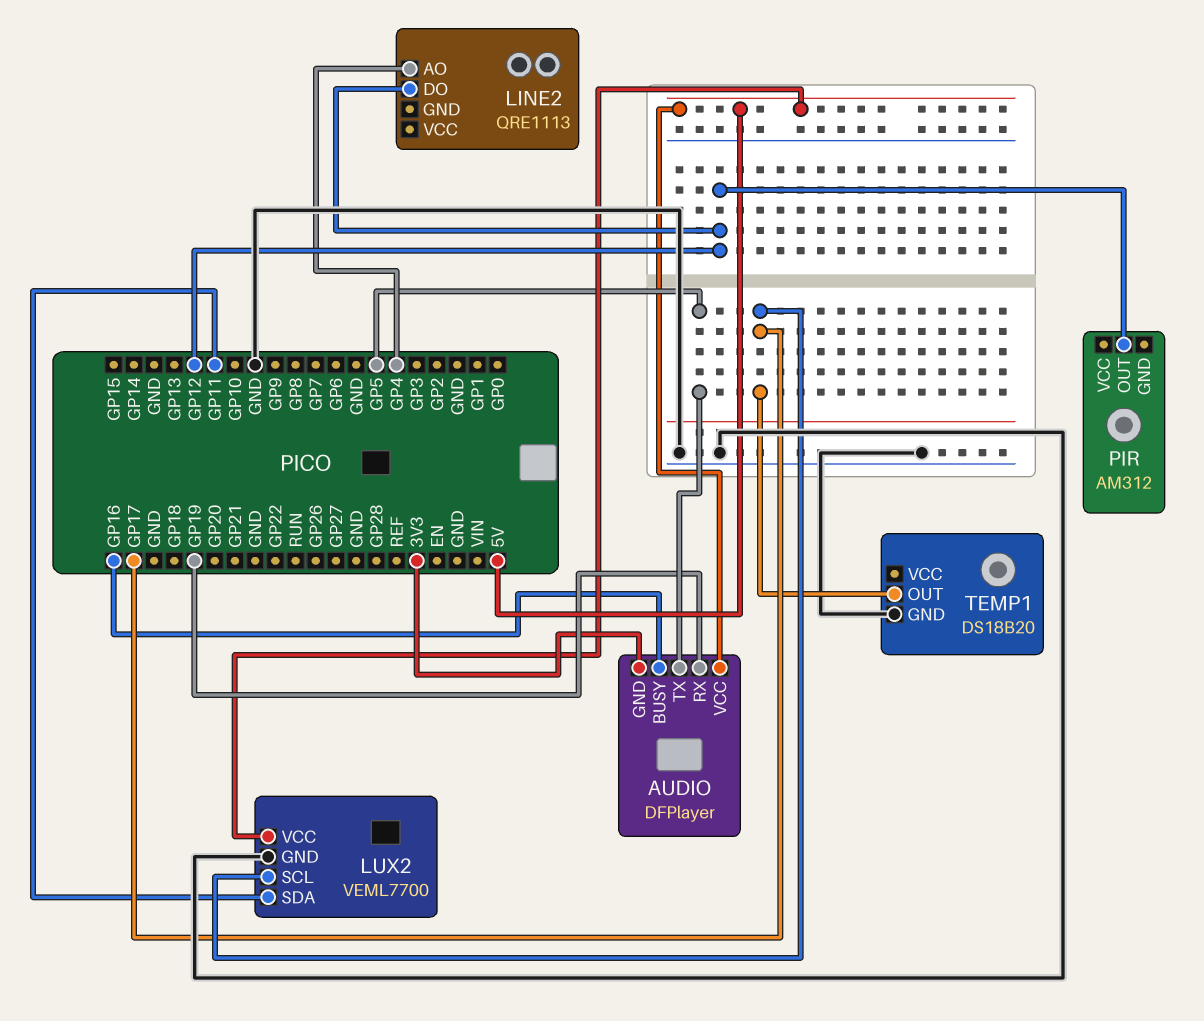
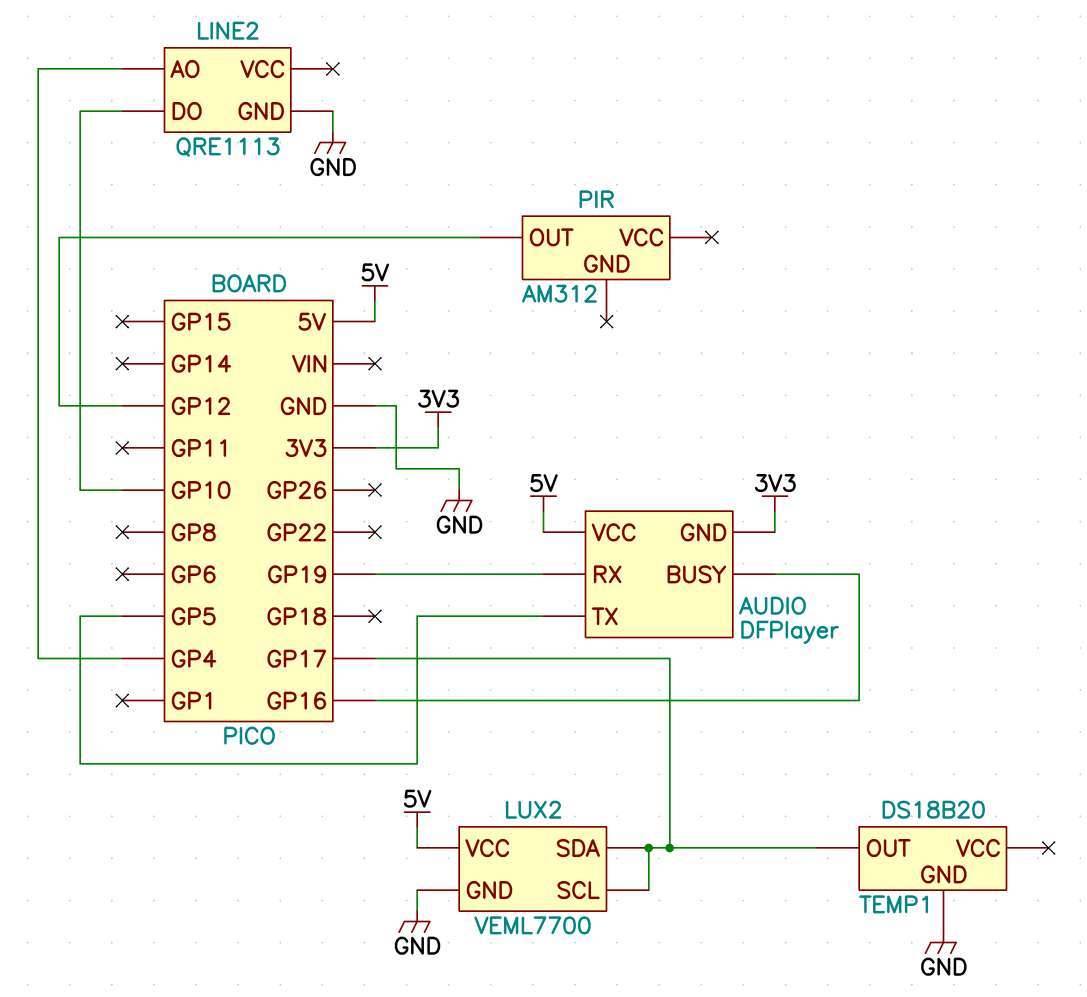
LINE2 pin DO: GP12 -> GP10
LINE2 pin GND: none -> GND
LUX2 pin SDA: GP11 -> GP17

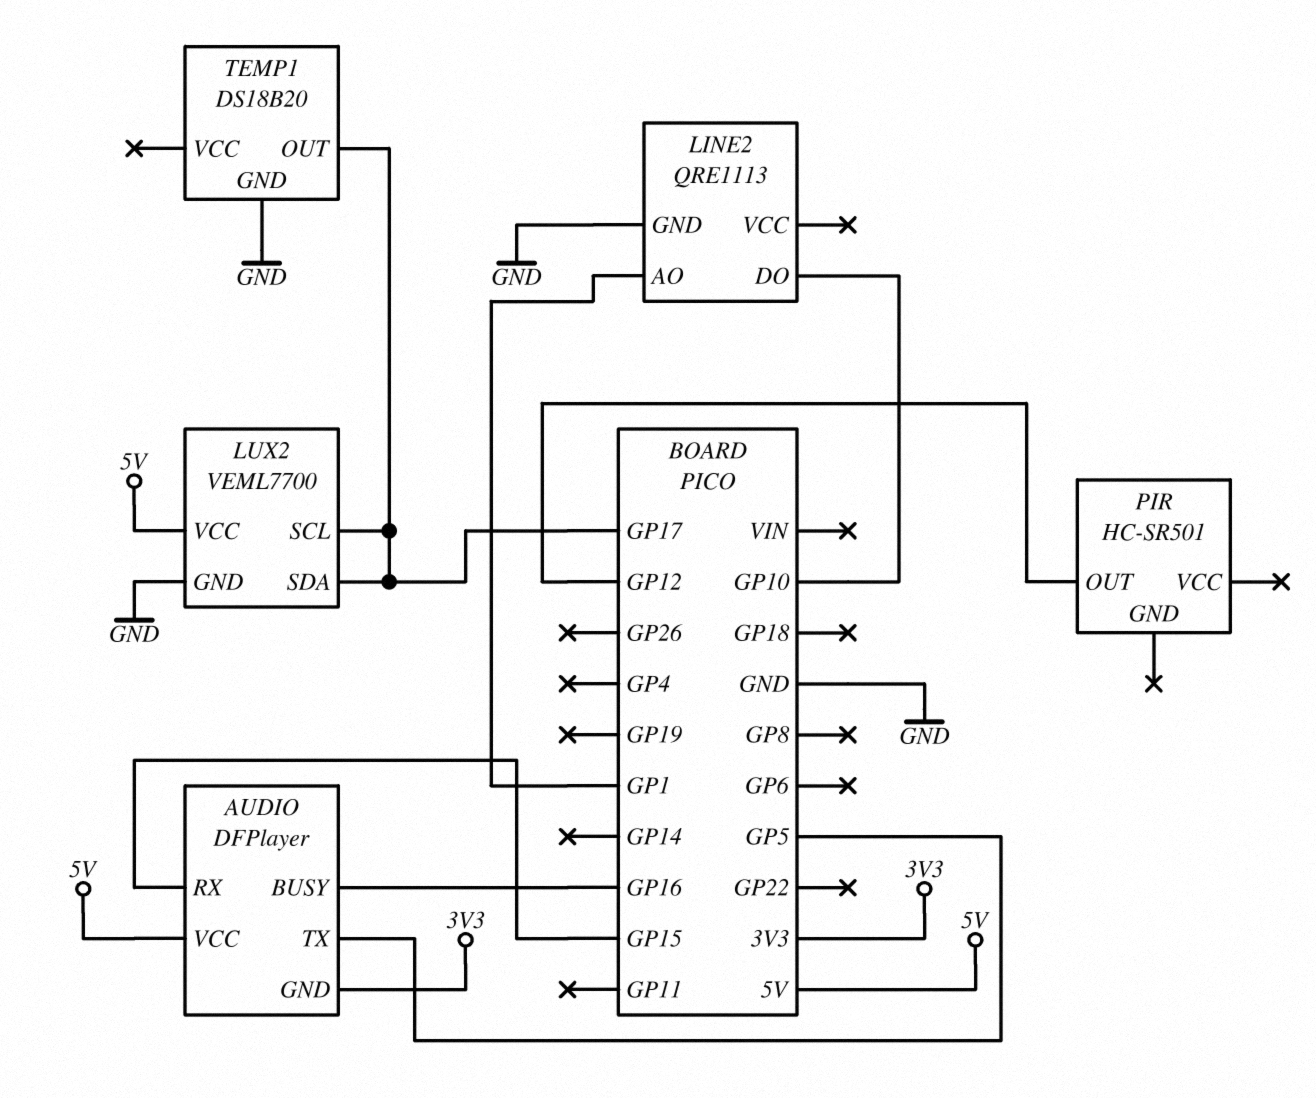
AUDIO pin RX: GP19 -> GP15
LINE2 pin AO: GP4 -> GP1
PIR: AM312 -> HC-SR501

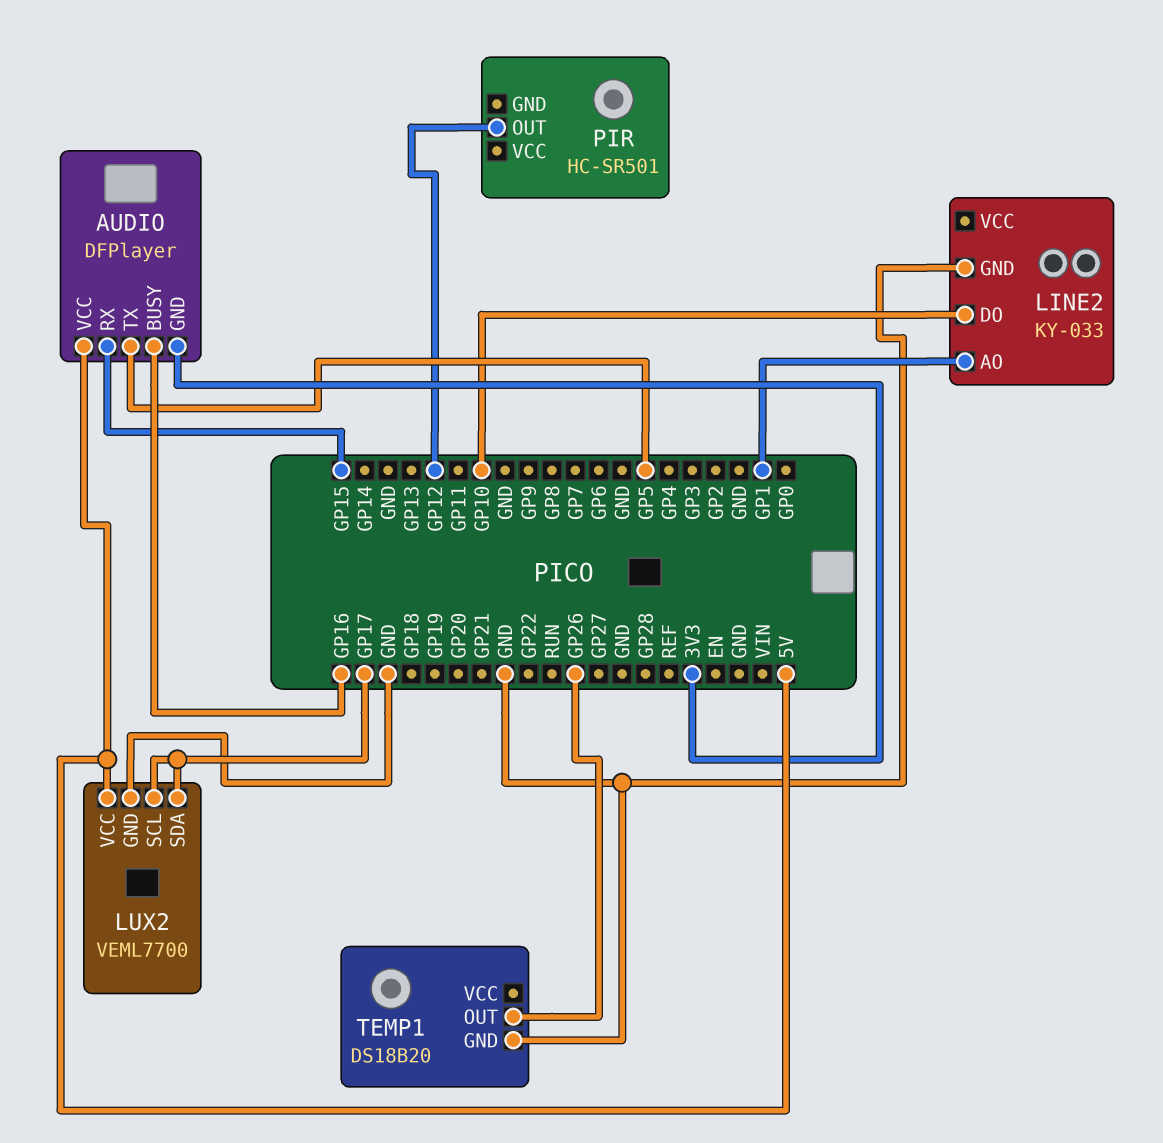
LINE2: QRE1113 -> KY-033
TEMP1 pin OUT: GP17 -> GP26

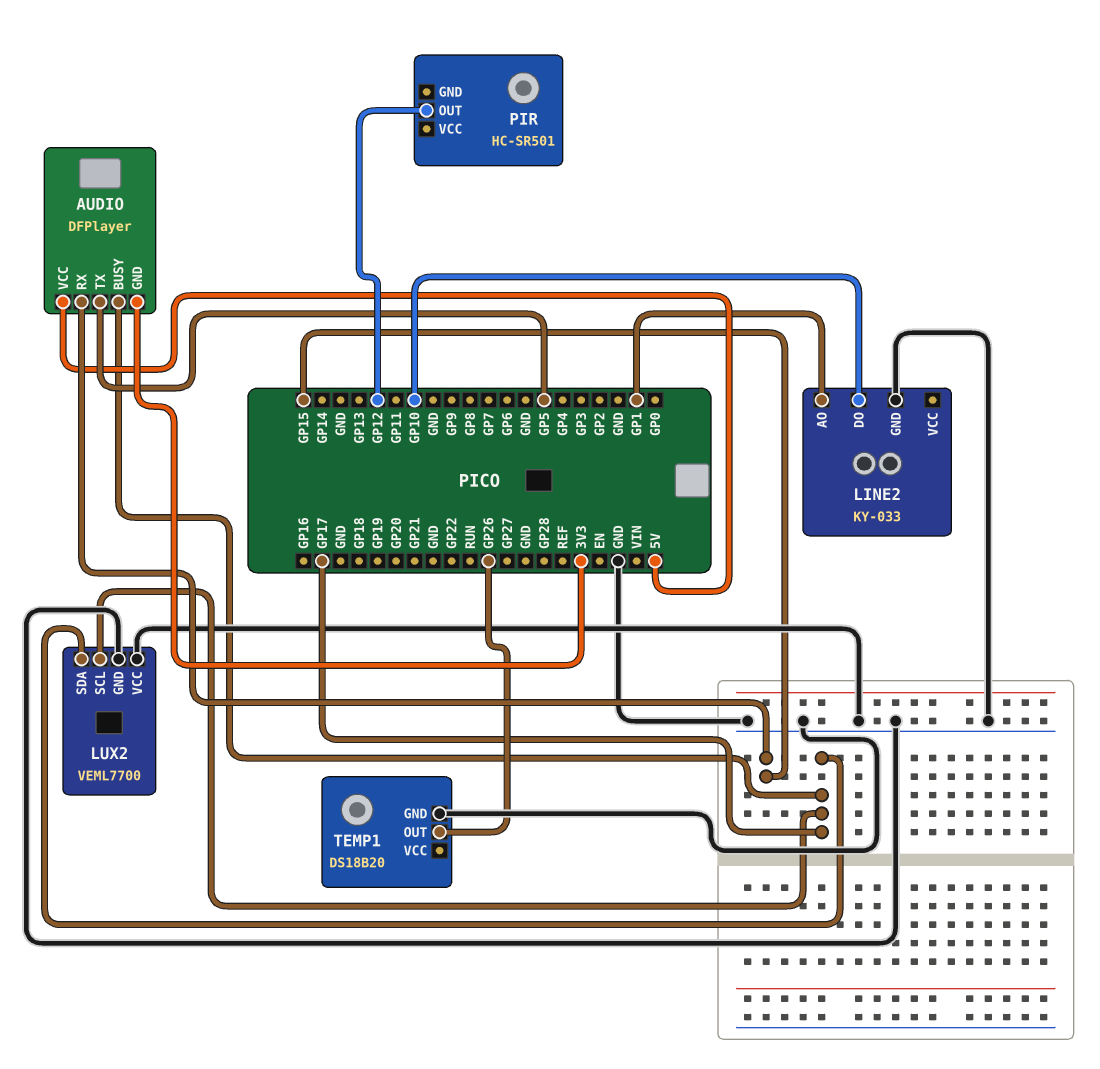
AUDIO pin BUSY: GP16 -> GP17
LUX2 pin VCC: 5V -> GND

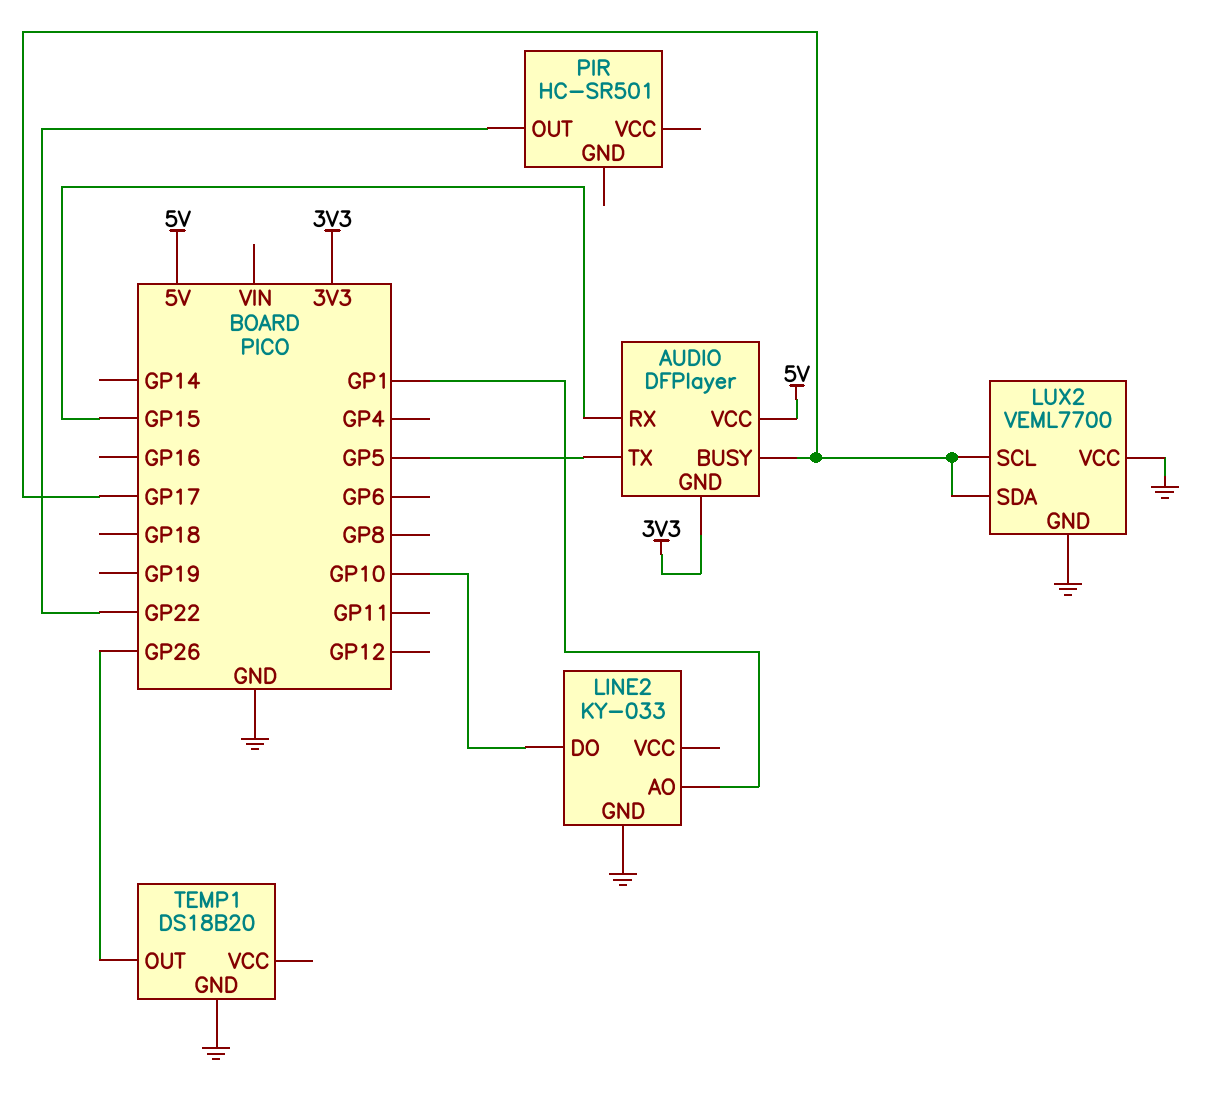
PIR pin OUT: GP12 -> GP22

